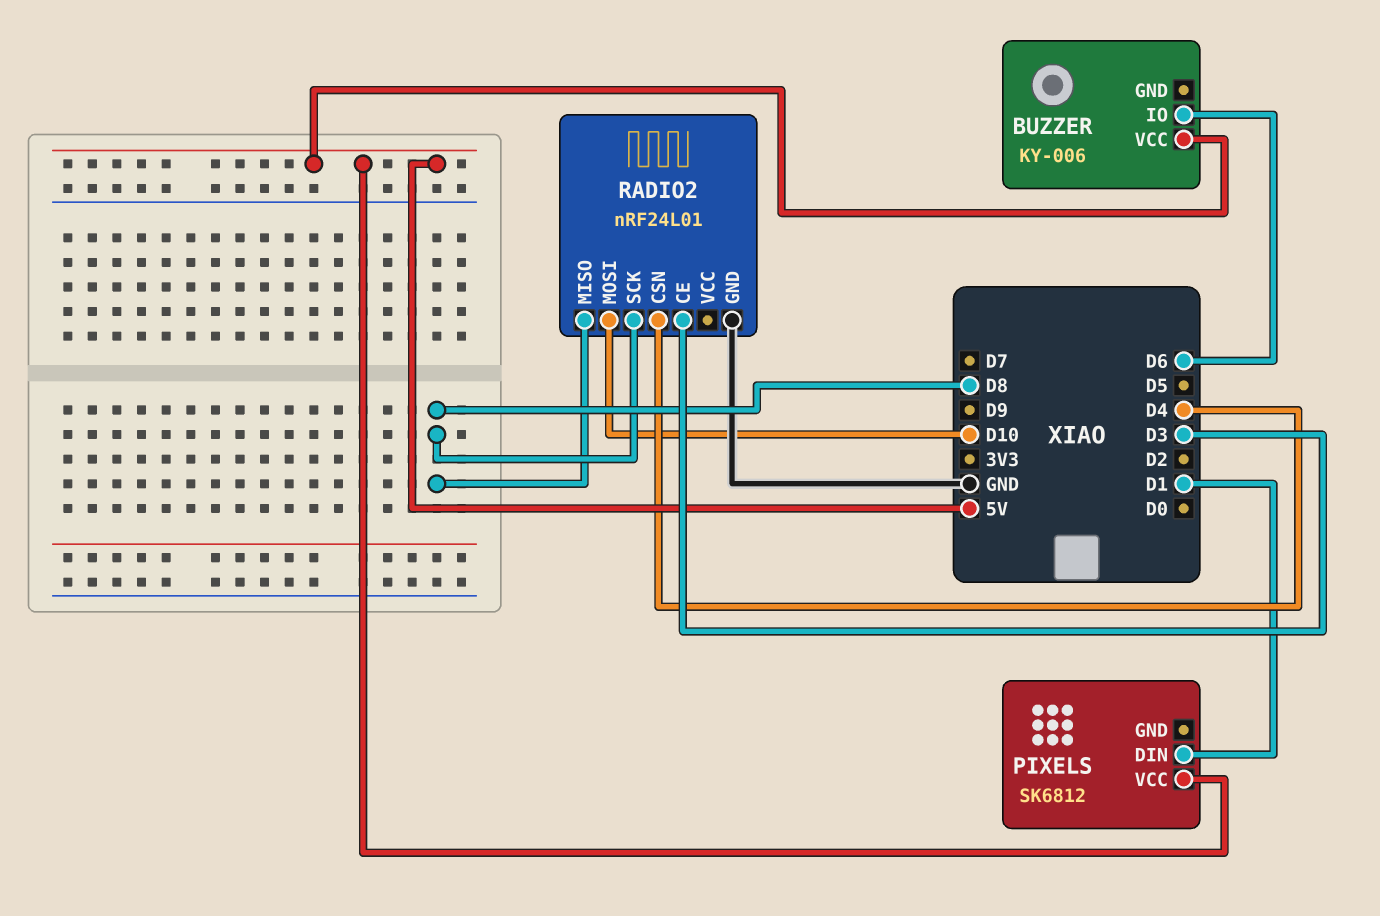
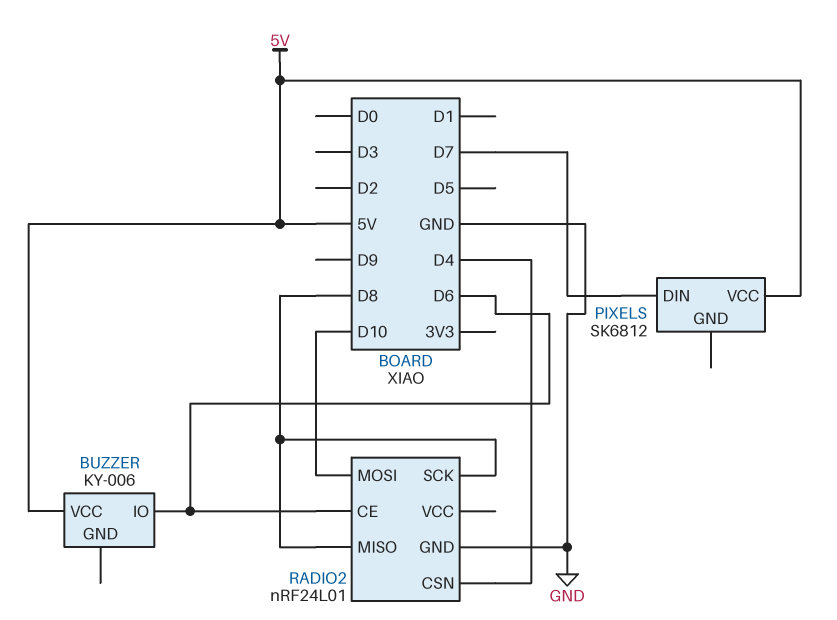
PIXELS pin DIN: D1 -> D7
RADIO2 pin CE: D3 -> D6

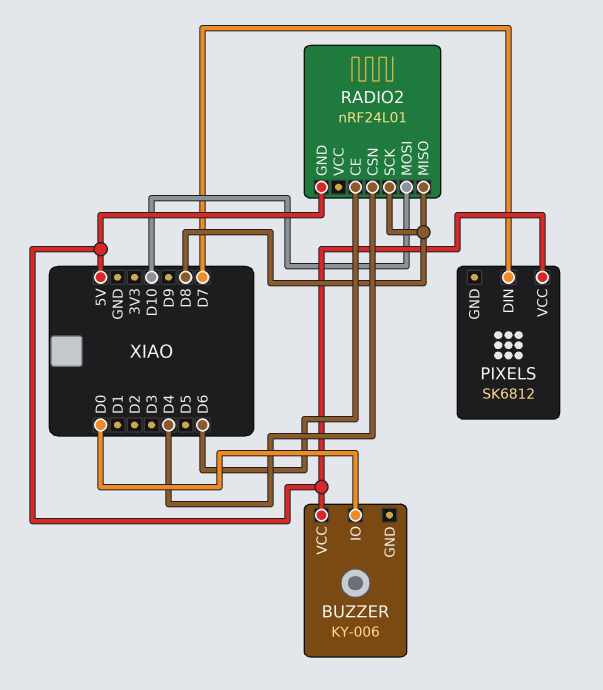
BUZZER pin IO: D6 -> D0
RADIO2 pin GND: GND -> 5V

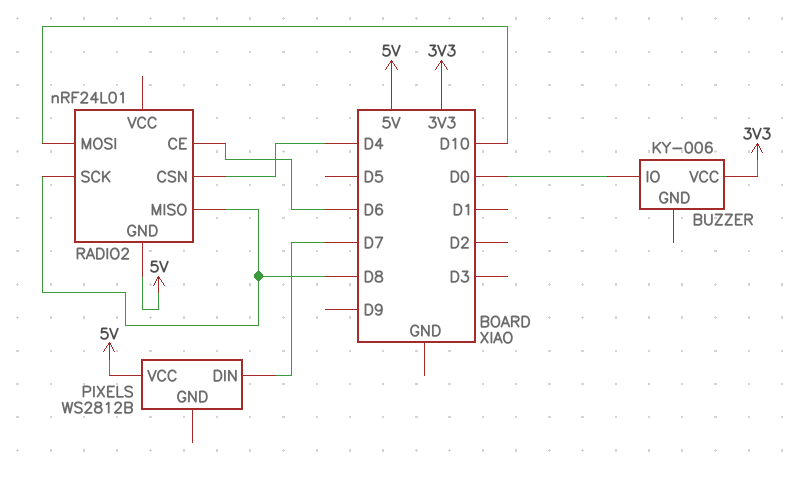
BUZZER pin VCC: 5V -> 3V3
PIXELS: SK6812 -> WS2812B

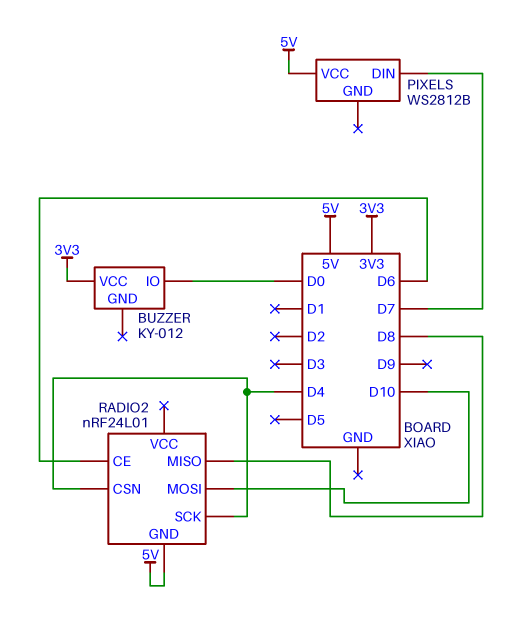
BUZZER: KY-006 -> KY-012
RADIO2 pin SCK: D8 -> D4

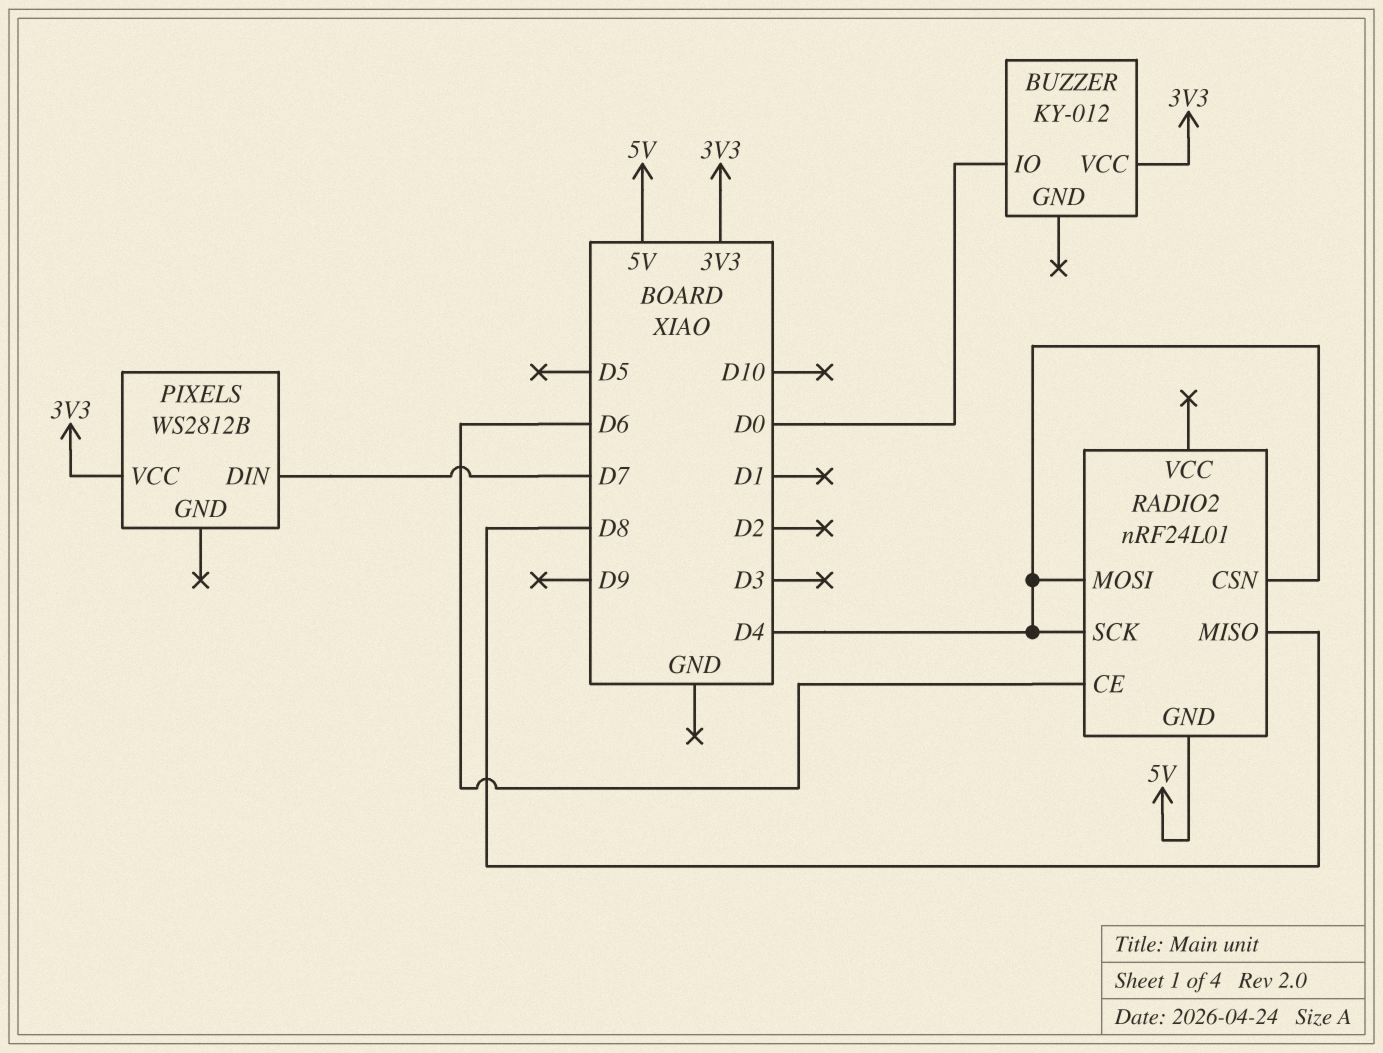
PIXELS pin VCC: 5V -> 3V3
RADIO2 pin MOSI: D10 -> D4

